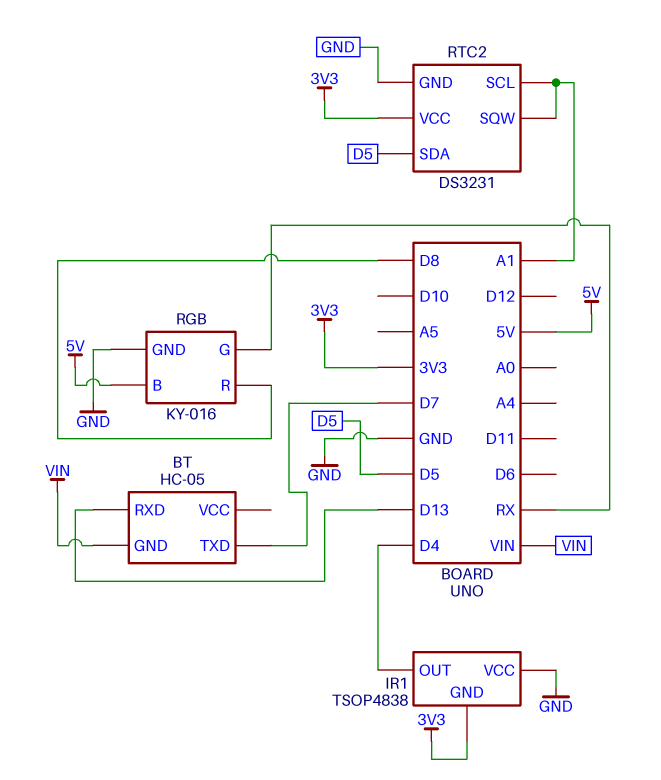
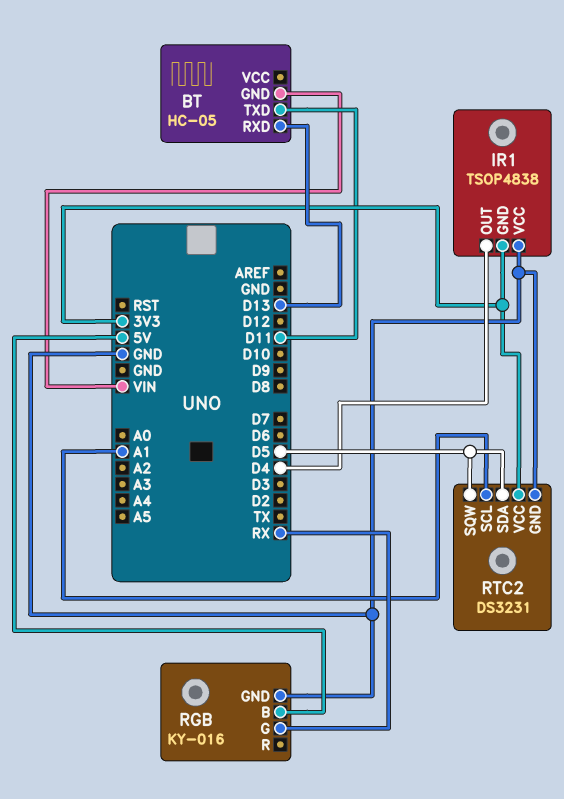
BT pin TXD: D7 -> D11
RGB pin R: D8 -> none
RTC2 pin SQW: A1 -> D5

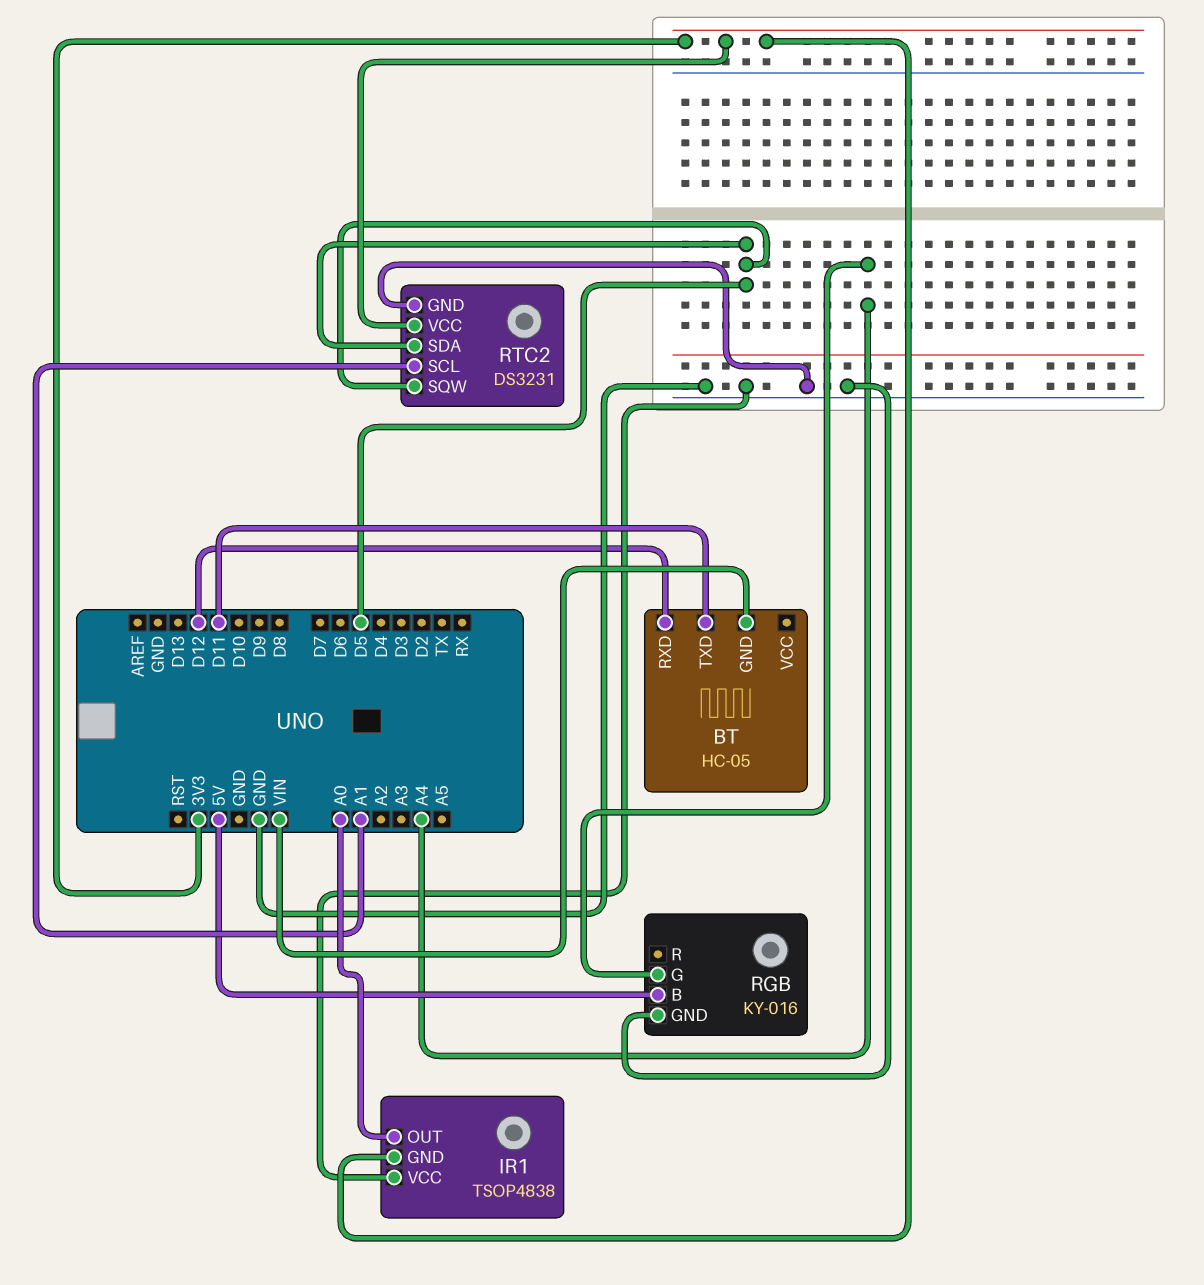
BT pin RXD: D13 -> D12
IR1 pin OUT: D4 -> A0
RGB pin G: RX -> A4

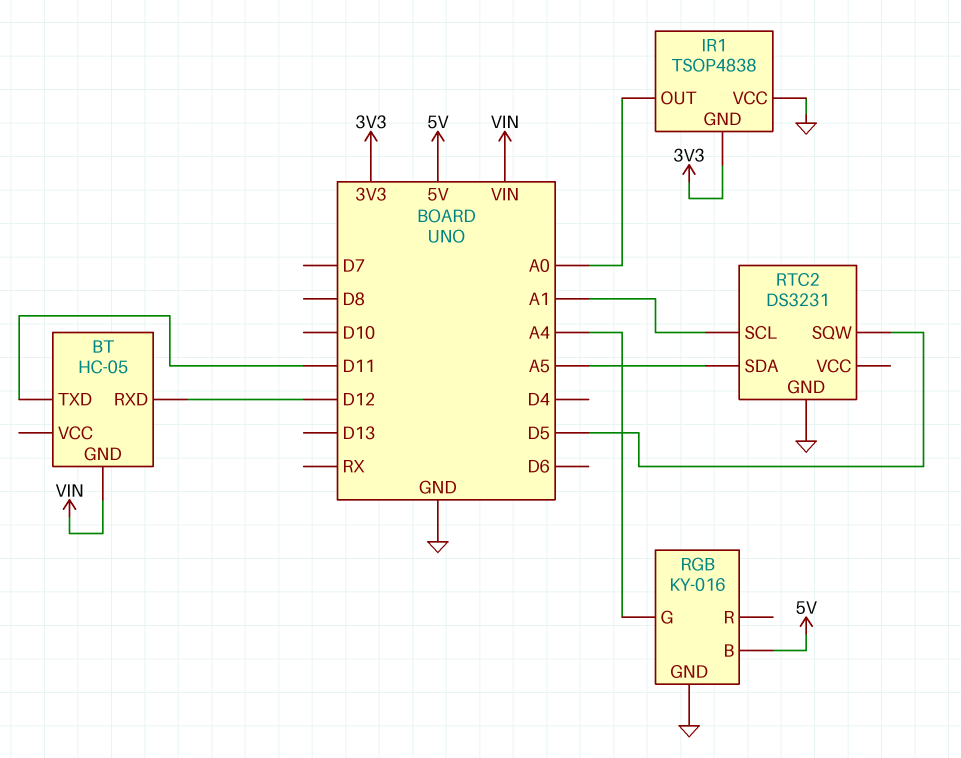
RTC2 pin SDA: D5 -> A5
RTC2 pin VCC: 3V3 -> none

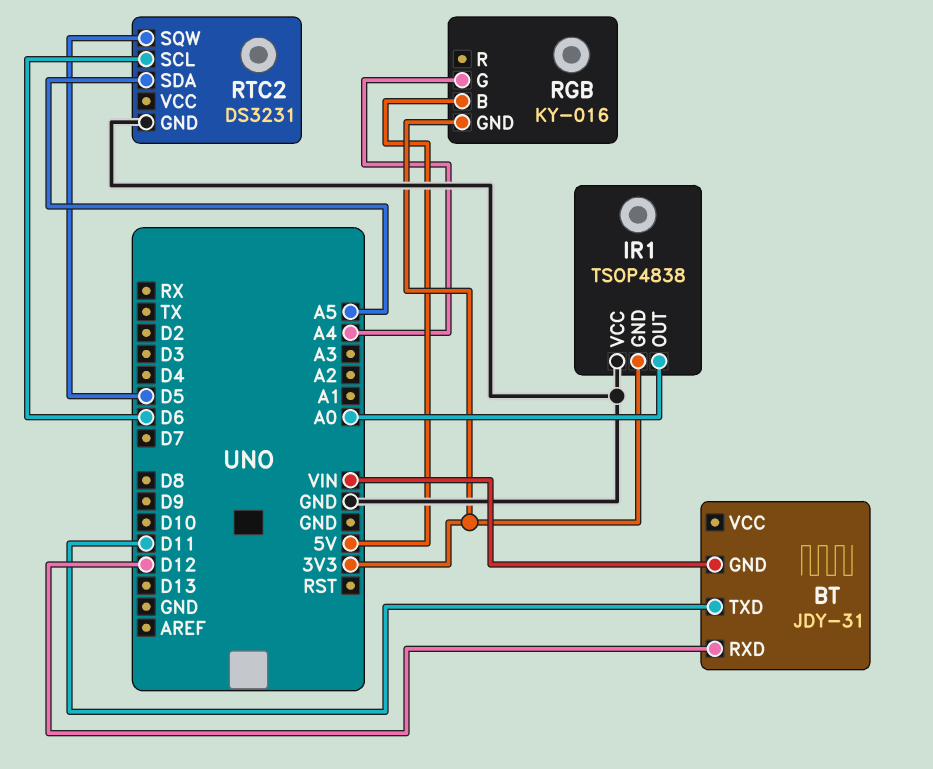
BT: HC-05 -> JDY-31
RGB pin GND: GND -> 3V3
RTC2 pin SCL: A1 -> D6

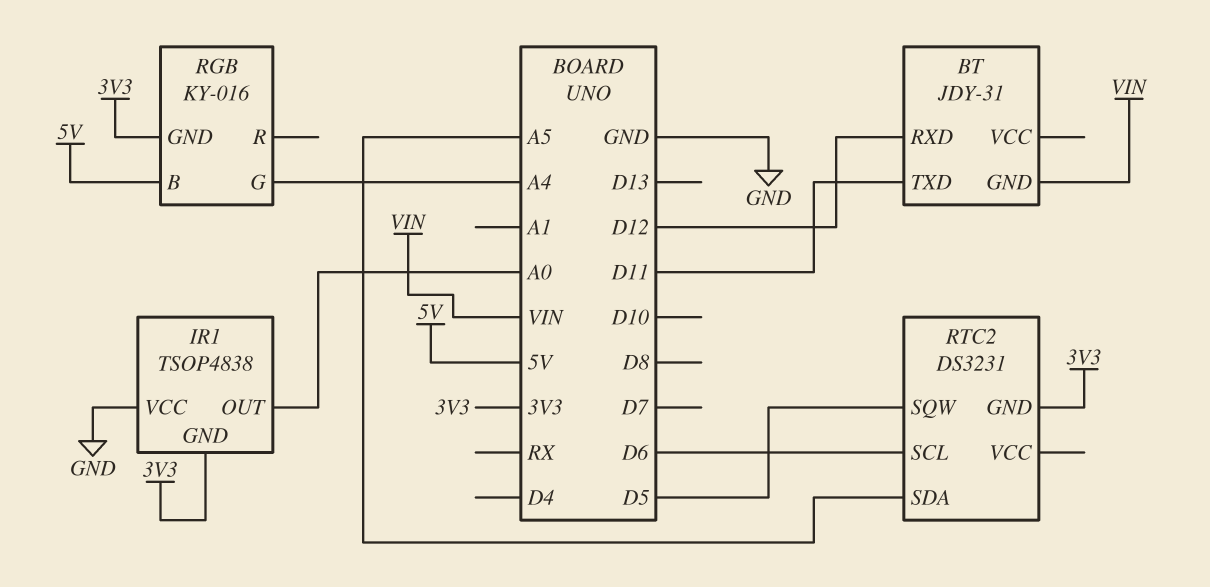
RTC2 pin GND: GND -> 3V3

